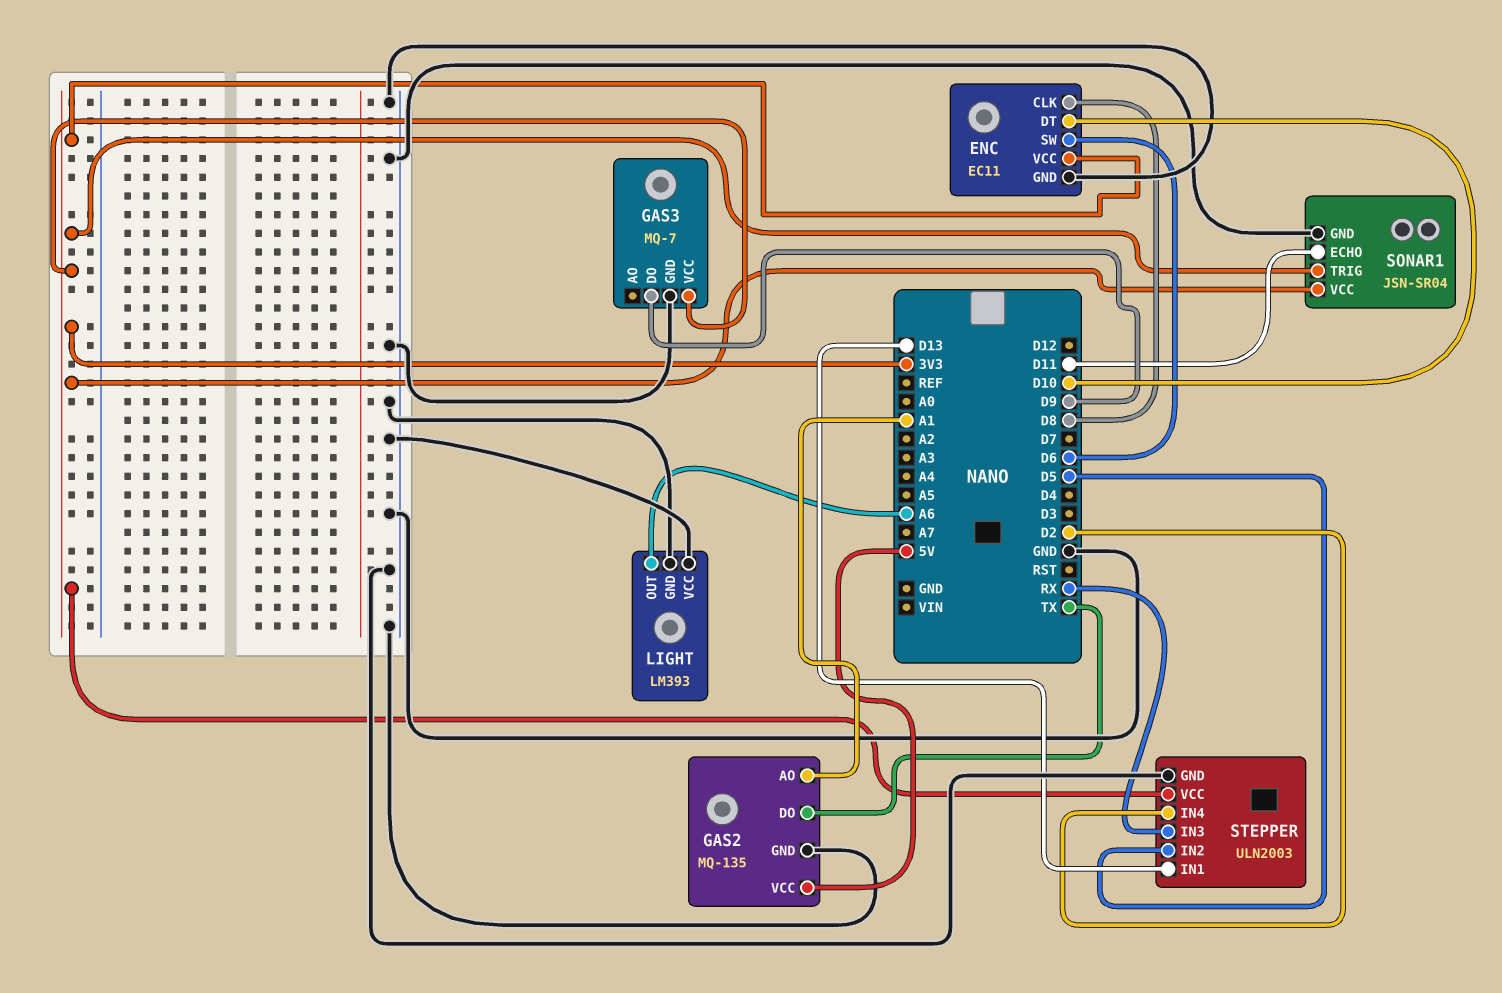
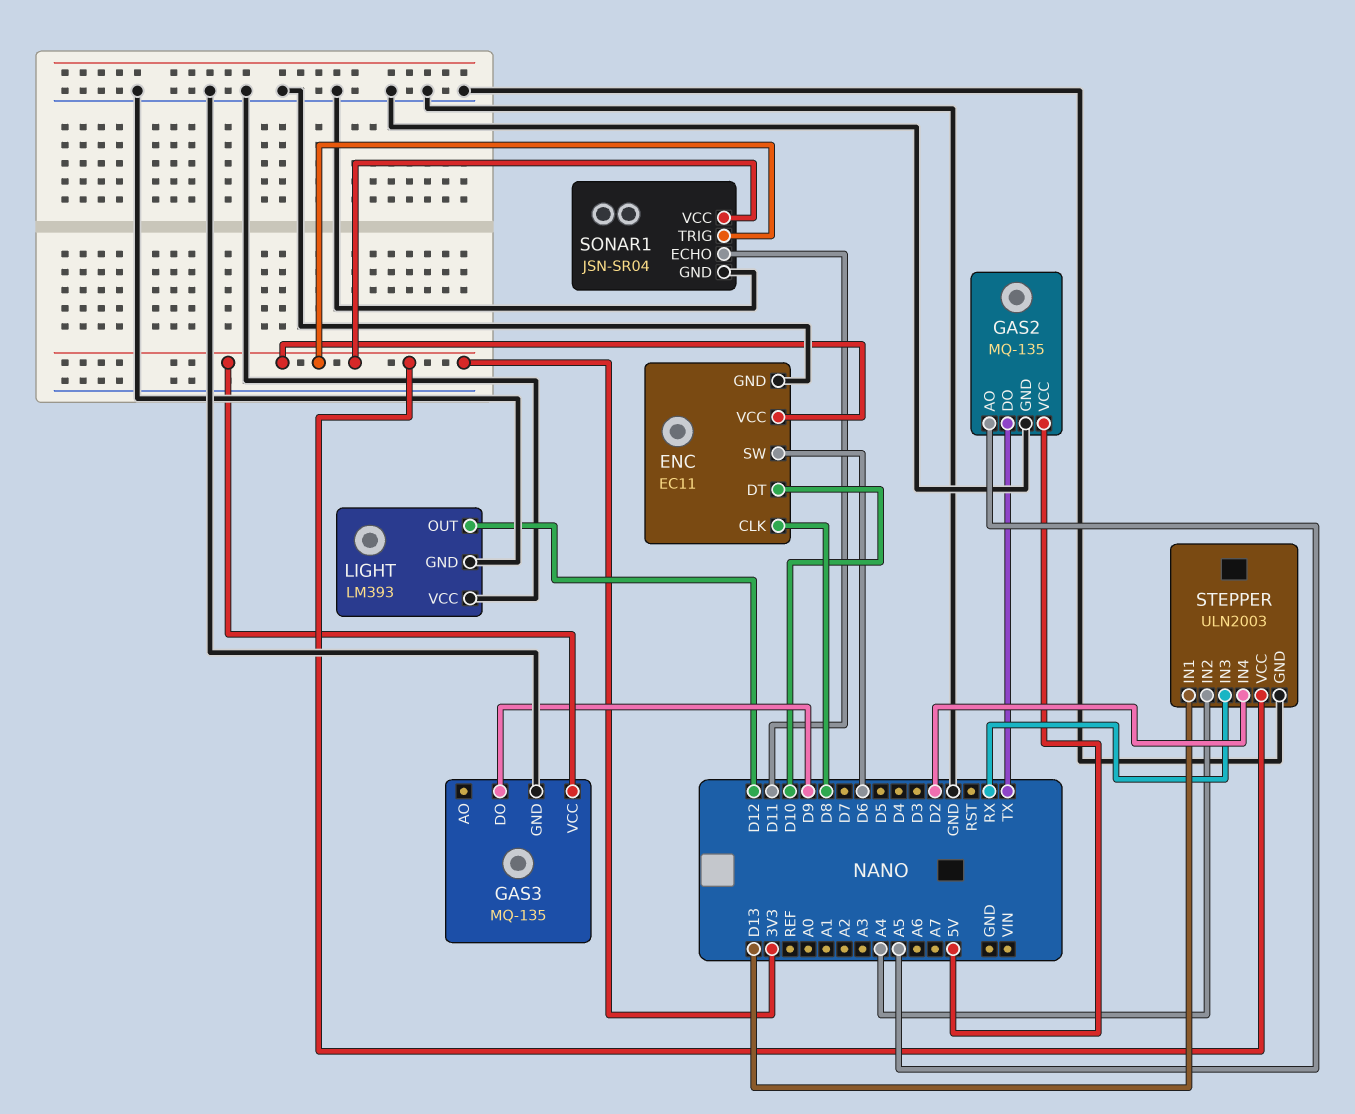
GAS2 pin AO: A1 -> A5
GAS3: MQ-7 -> MQ-135
LIGHT pin OUT: A6 -> D12
STEPPER pin IN2: D5 -> A4

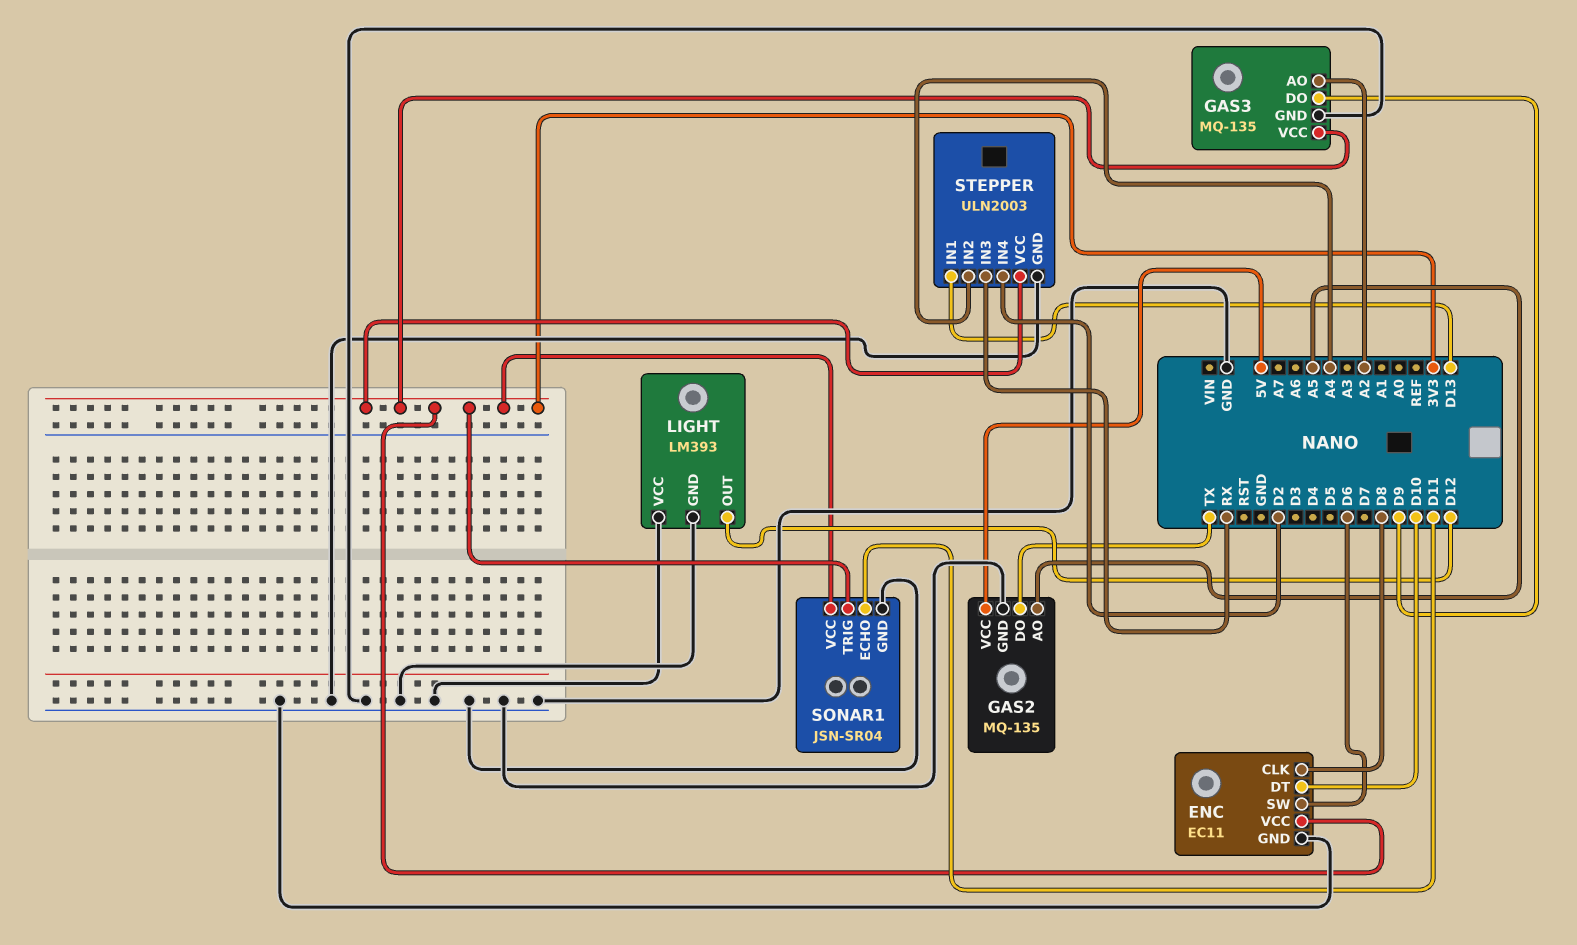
GAS3 pin AO: none -> A2

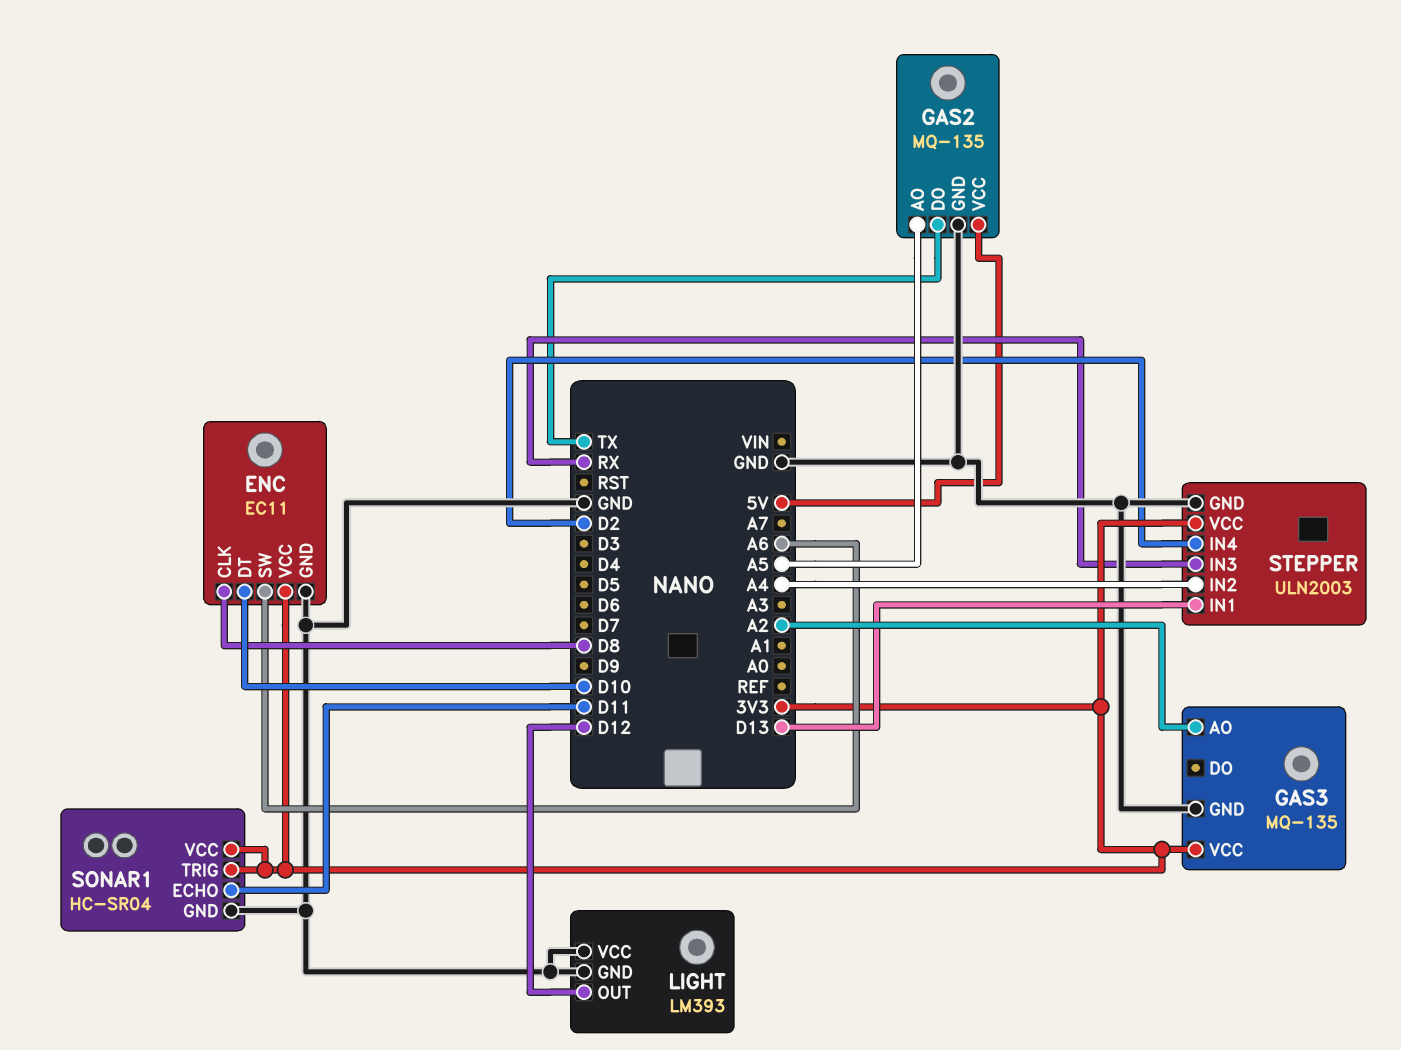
ENC pin SW: D6 -> A6
GAS3 pin DO: D9 -> none
SONAR1: JSN-SR04 -> HC-SR04

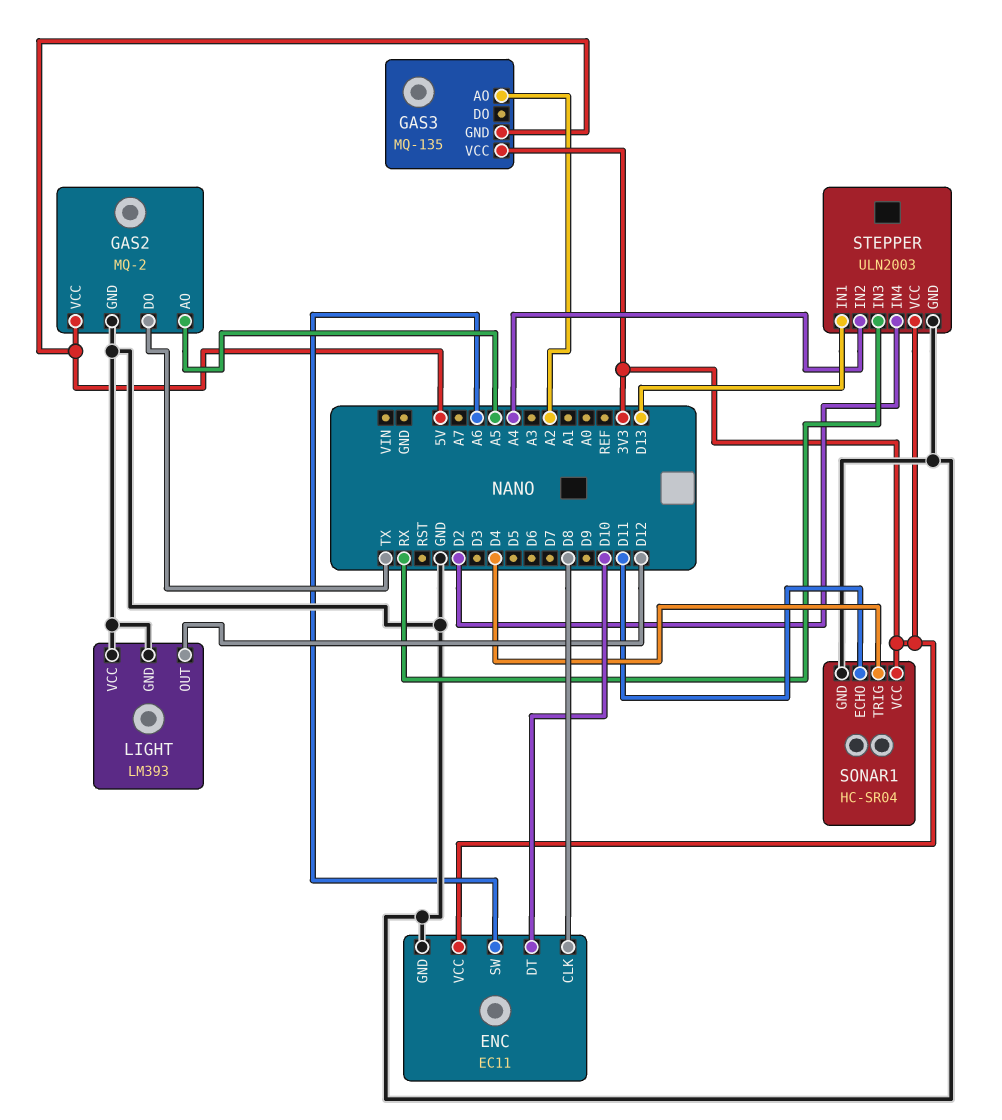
GAS2: MQ-135 -> MQ-2
GAS3 pin GND: GND -> 5V
SONAR1 pin TRIG: 3V3 -> D4

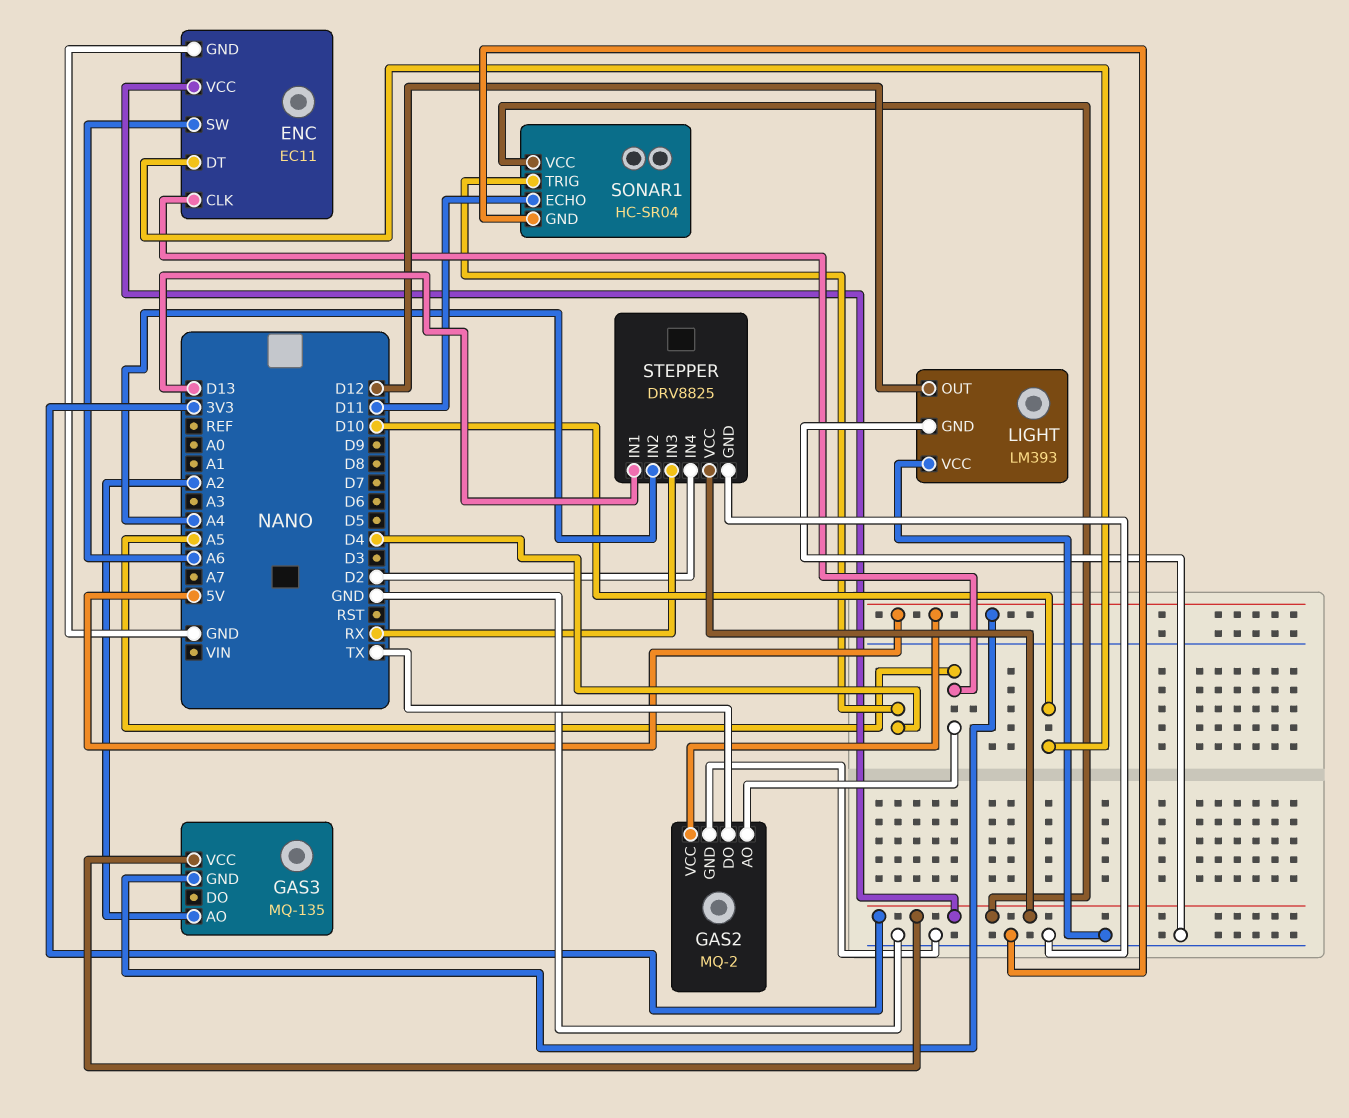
ENC pin CLK: D8 -> A5
STEPPER: ULN2003 -> DRV8825

